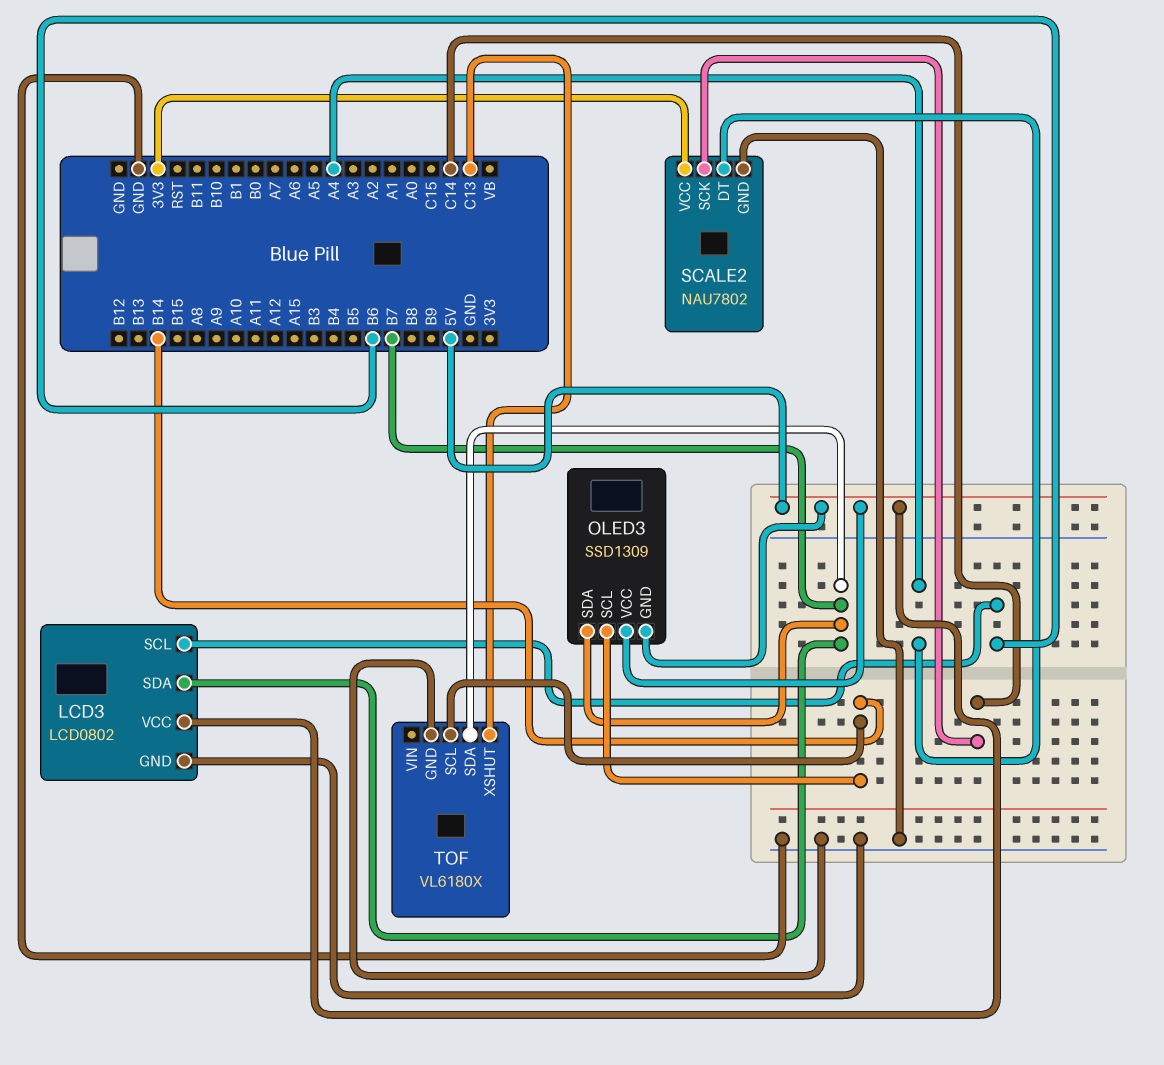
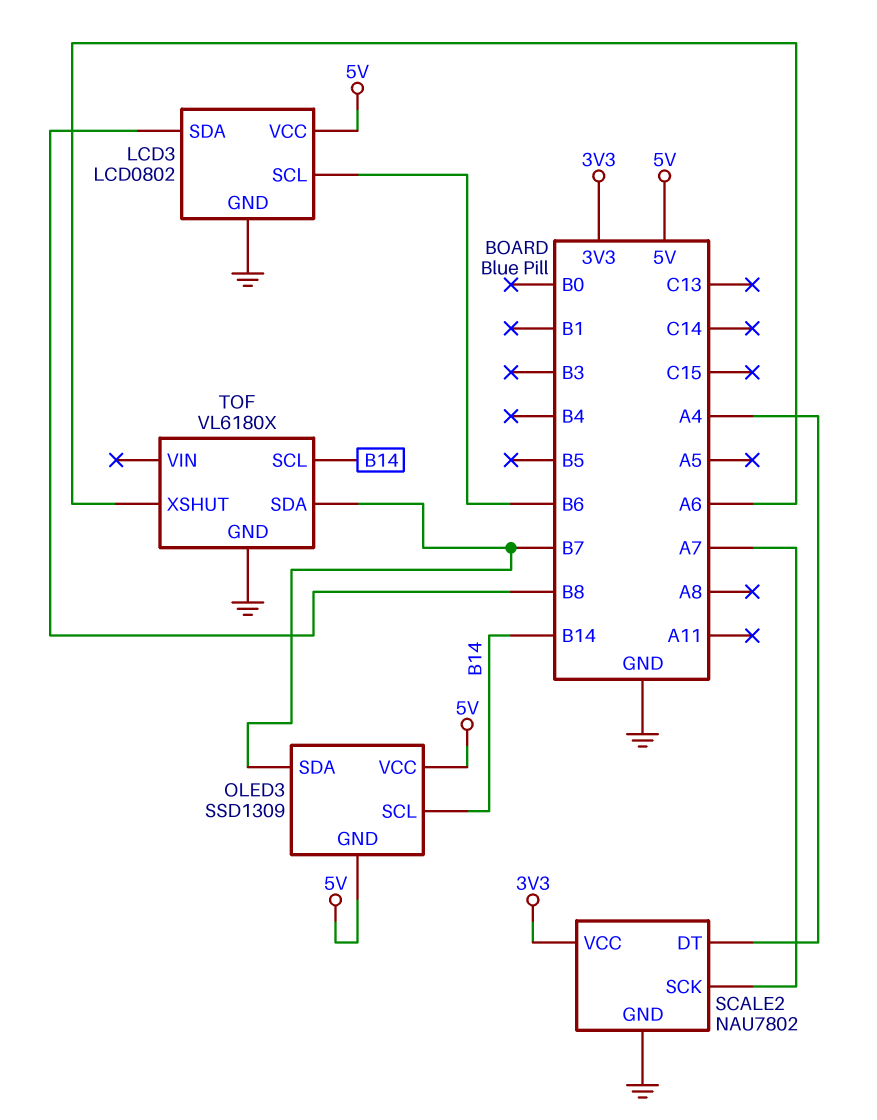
LCD3 pin SDA: B7 -> B8
SCALE2 pin SCK: C14 -> A7
TOF pin XSHUT: C13 -> A6

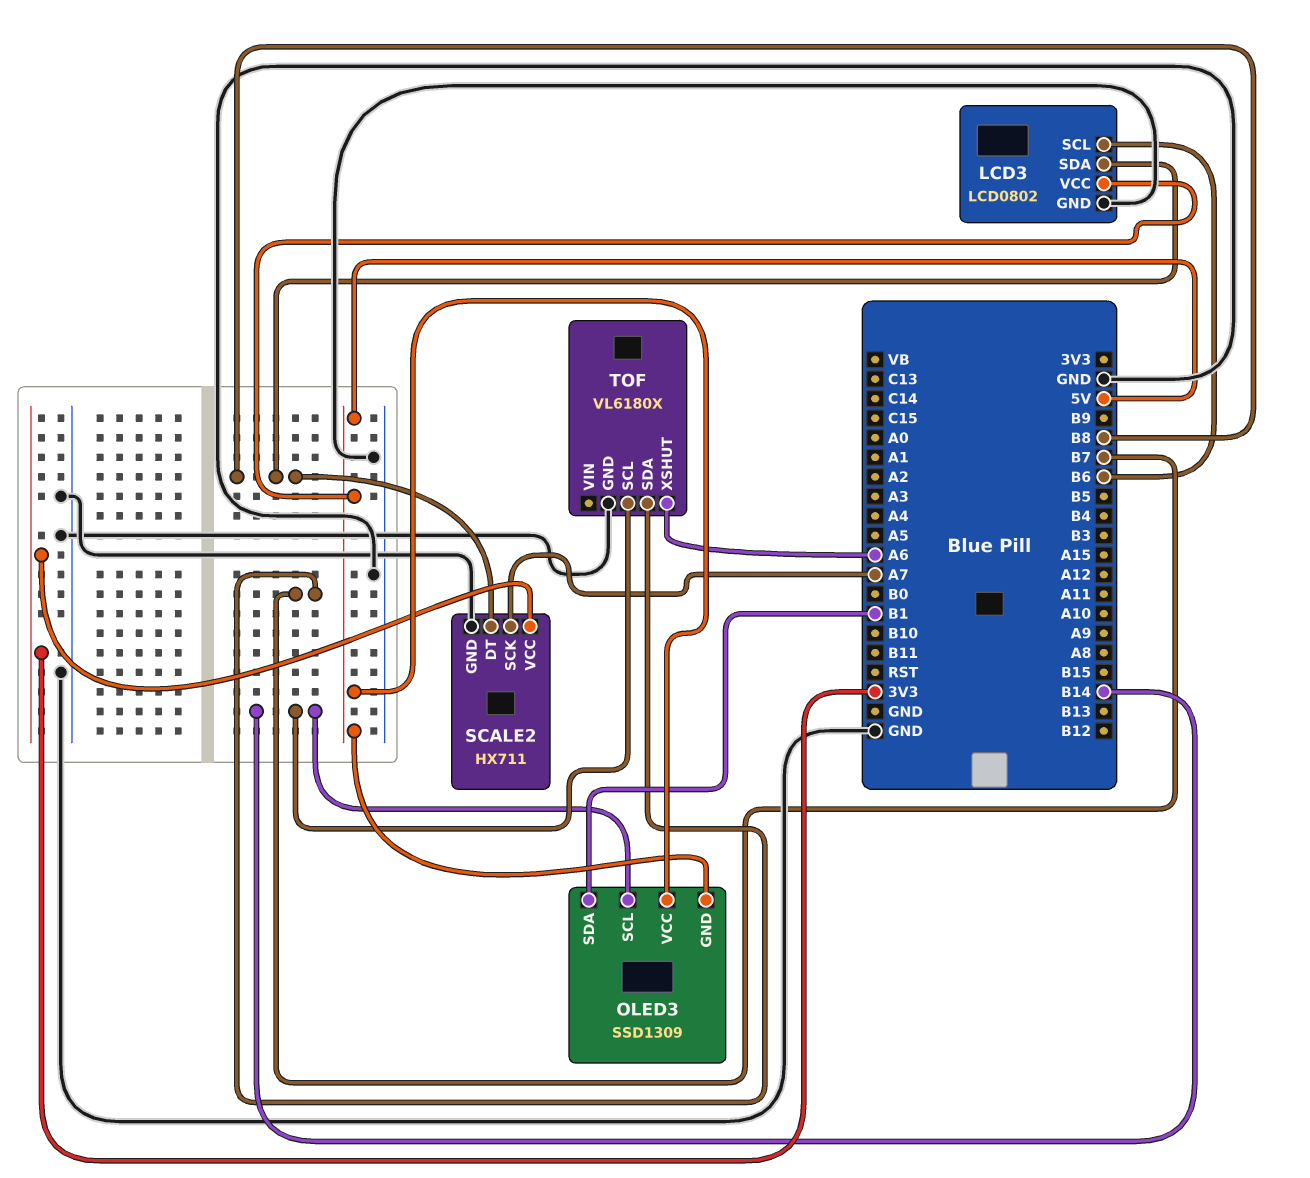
OLED3 pin SDA: B7 -> B1
SCALE2: NAU7802 -> HX711
SCALE2 pin DT: A4 -> B8

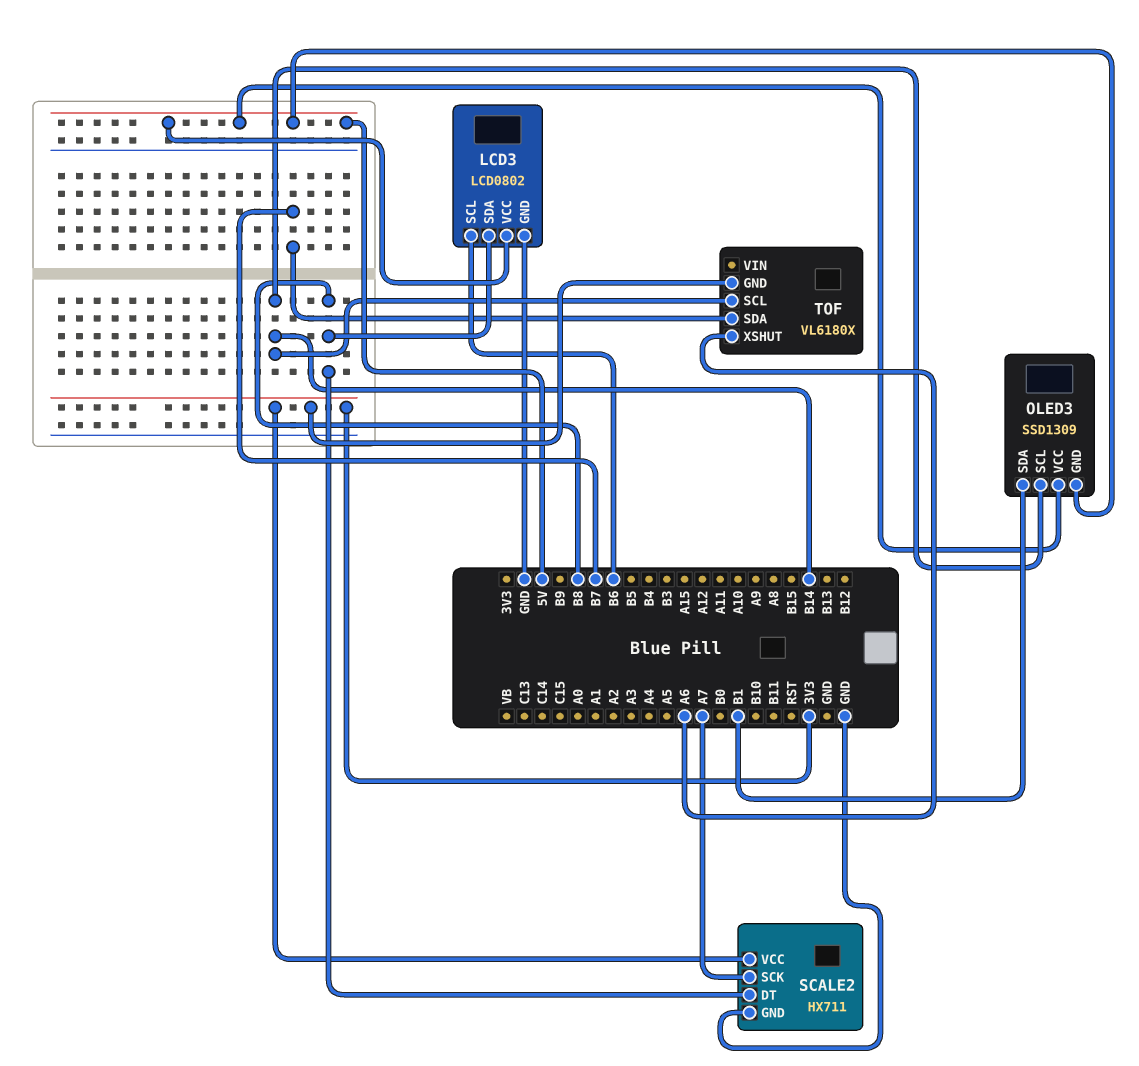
TOF pin GND: GND -> 3V3

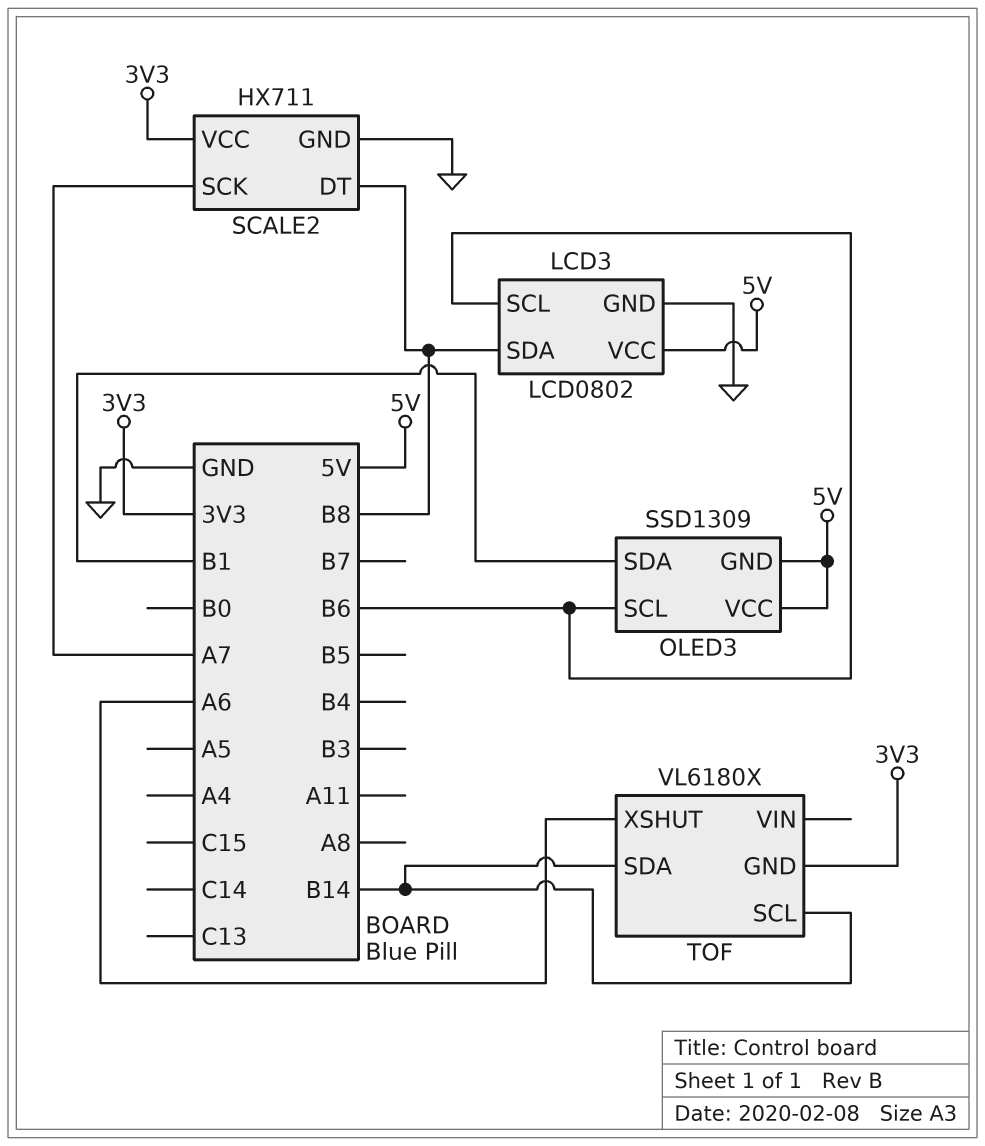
OLED3 pin SCL: B14 -> B6
TOF pin SDA: B7 -> B14

